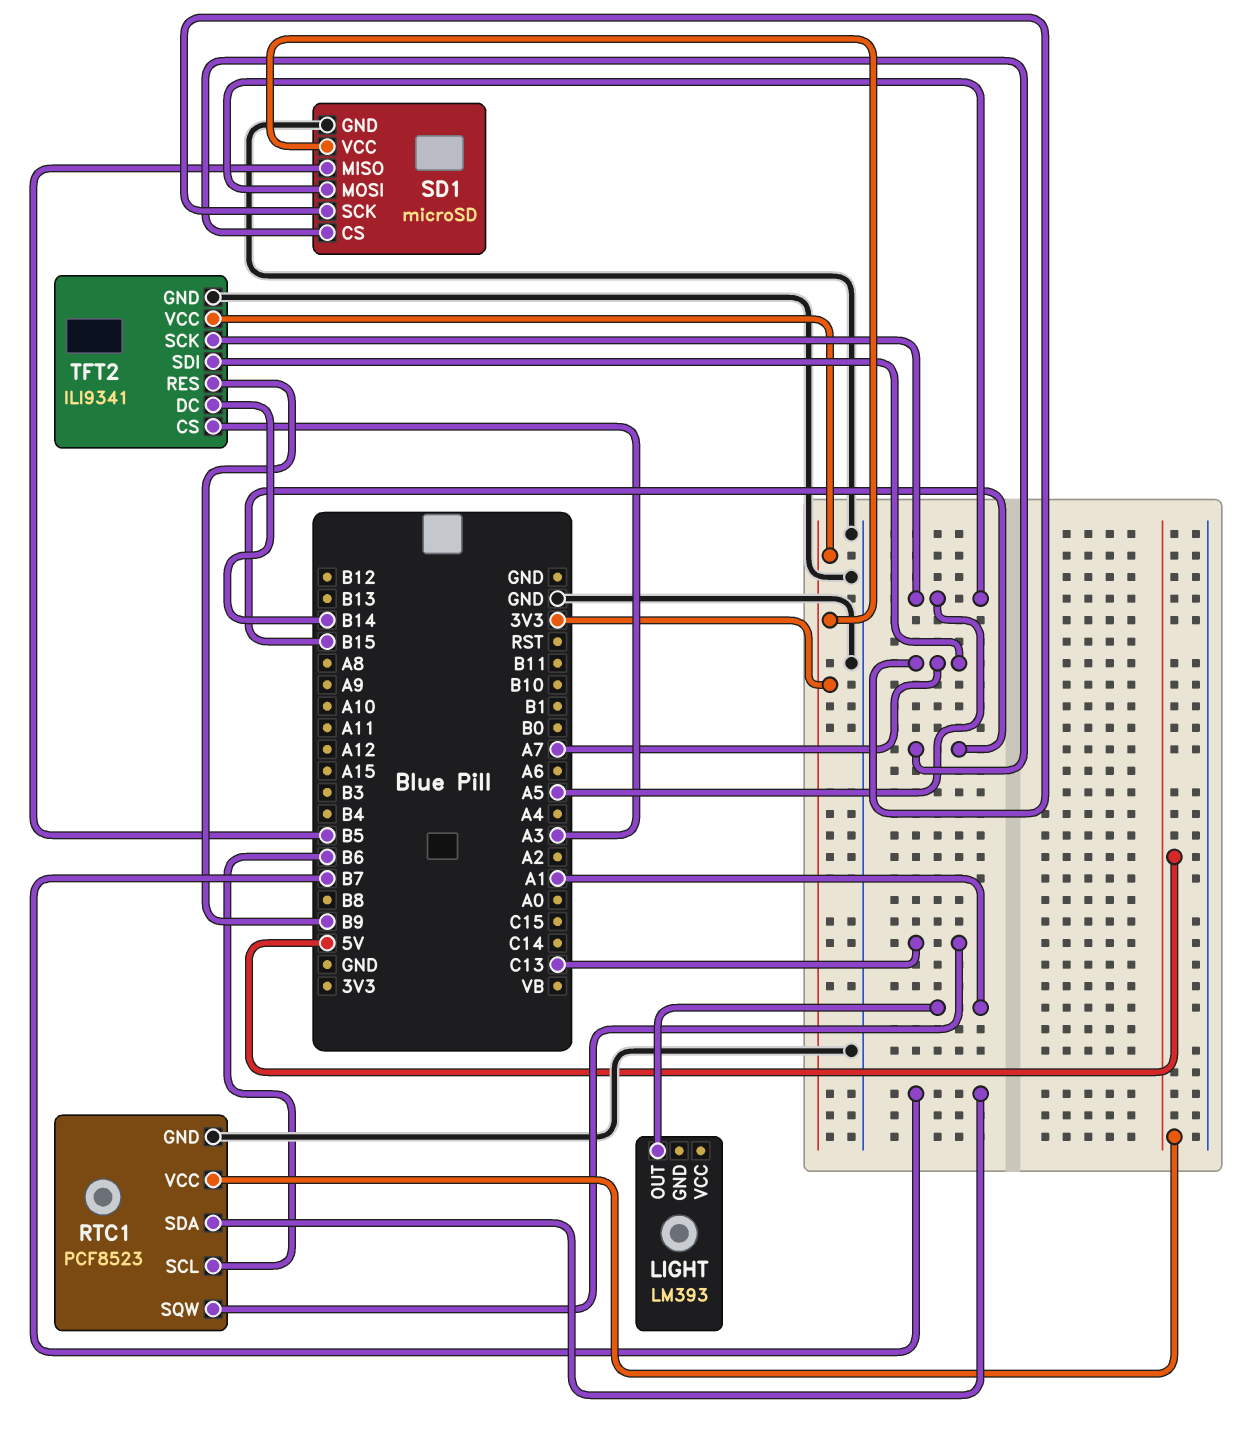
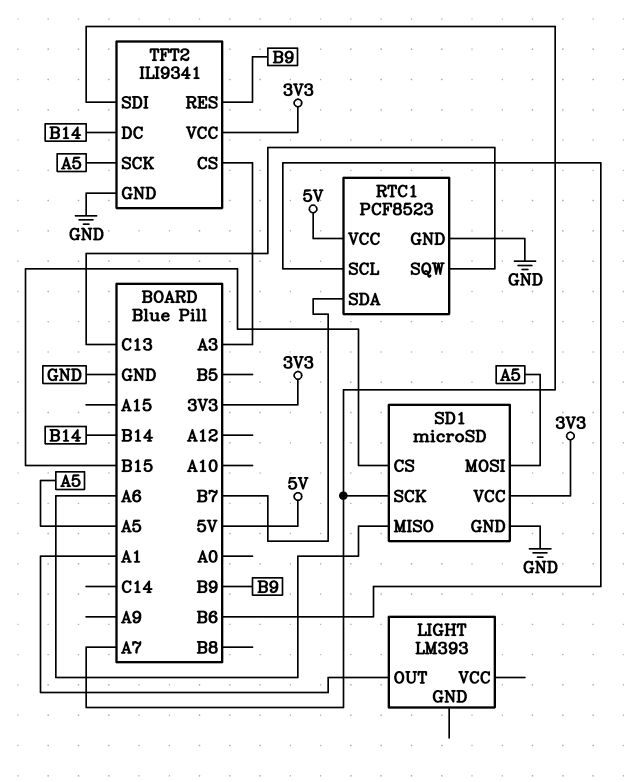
SD1 pin MISO: B5 -> A6

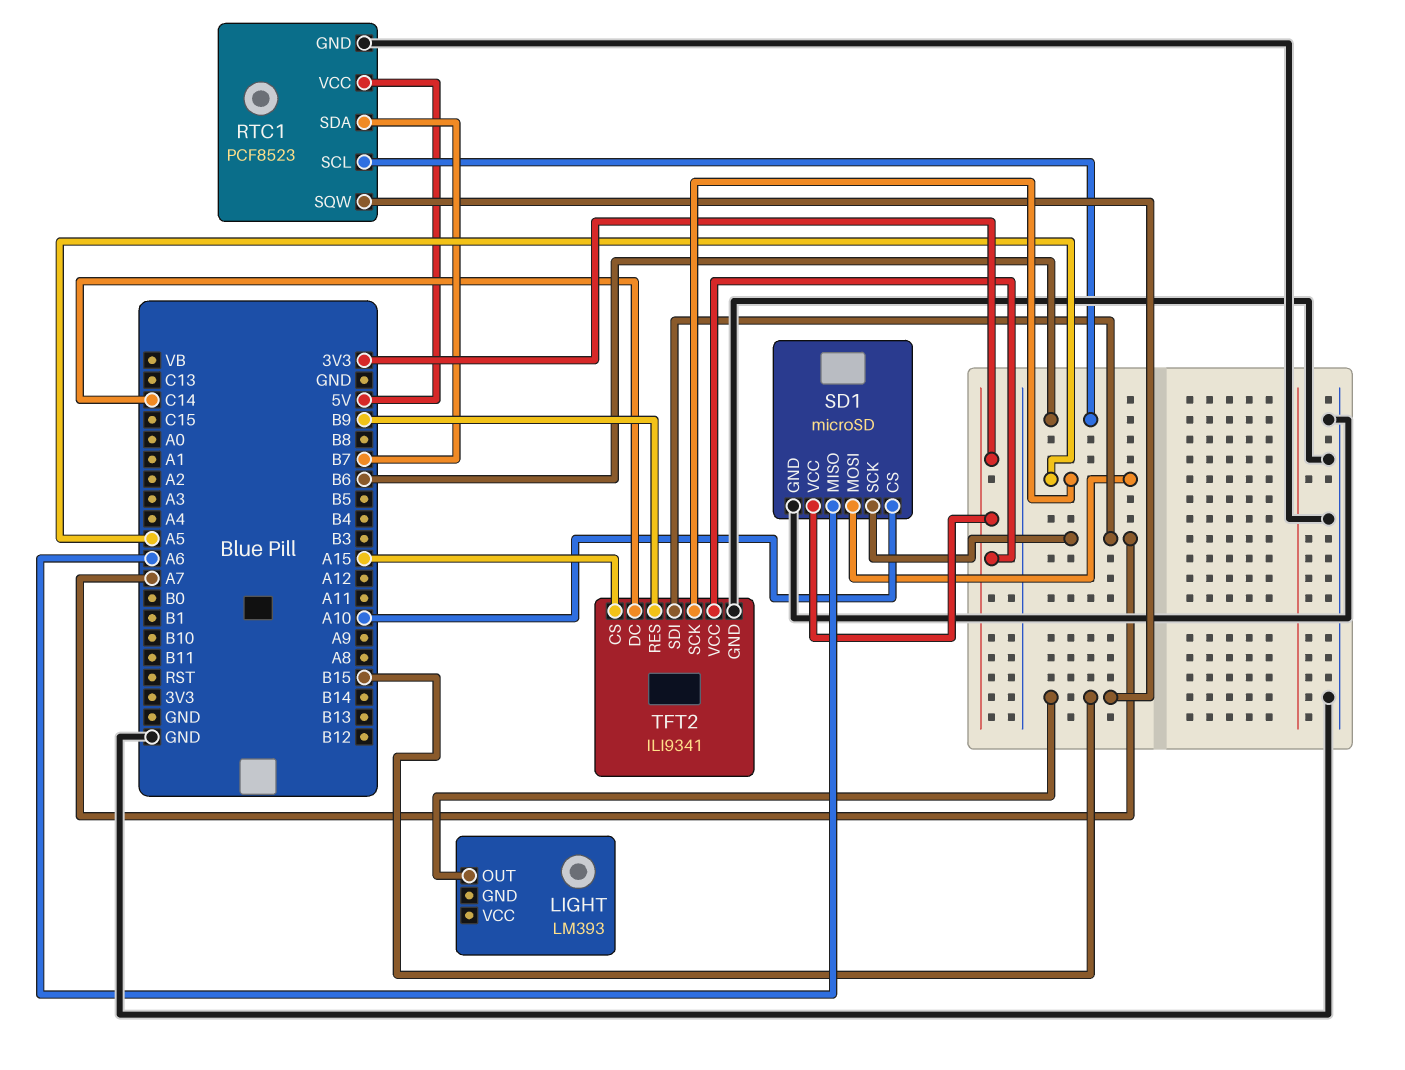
LIGHT pin OUT: A1 -> B15
RTC1 pin SQW: C13 -> B15
SD1 pin CS: B15 -> A10
TFT2 pin CS: A3 -> A15
TFT2 pin DC: B14 -> C14

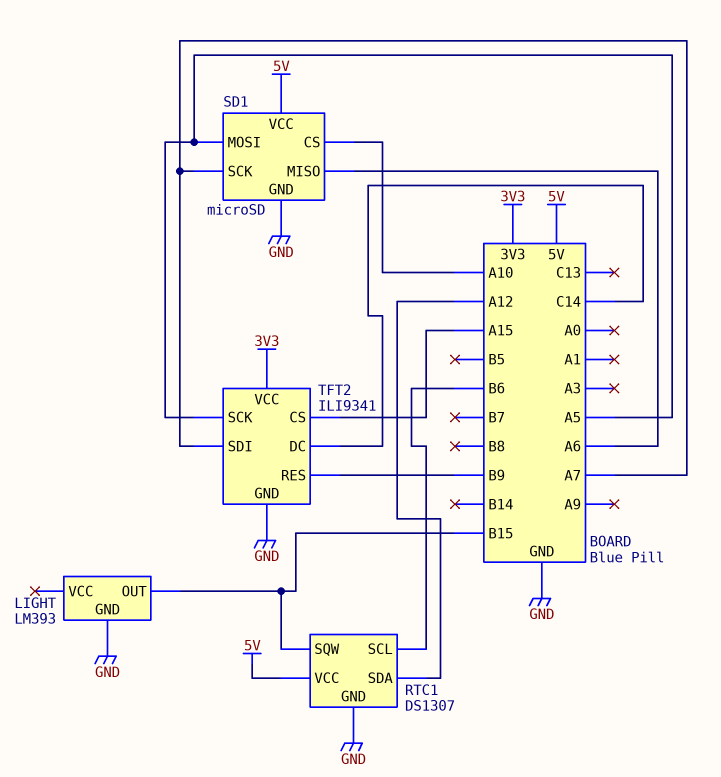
LIGHT pin GND: none -> GND
RTC1: PCF8523 -> DS1307
RTC1 pin SDA: B7 -> A12
SD1 pin VCC: 3V3 -> 5V

